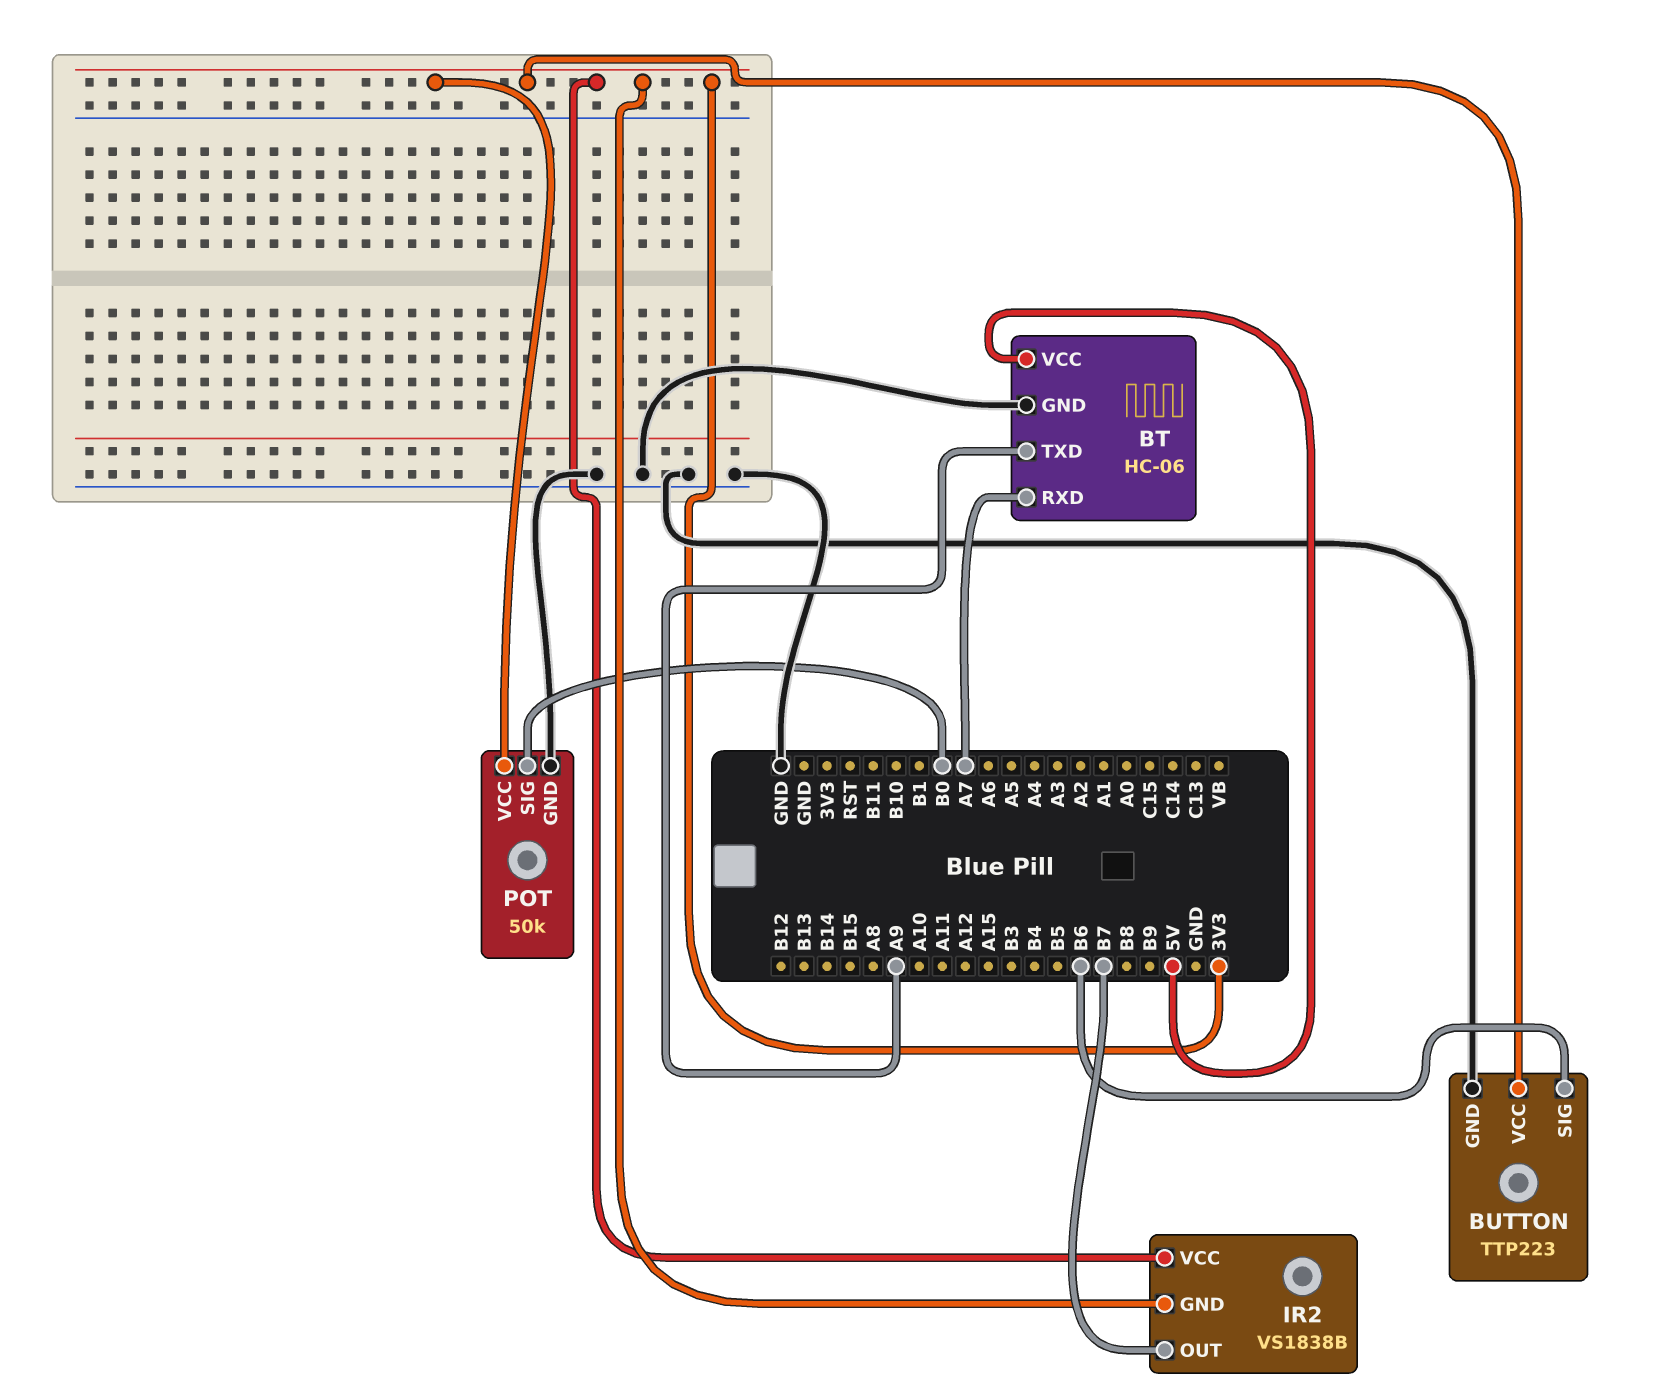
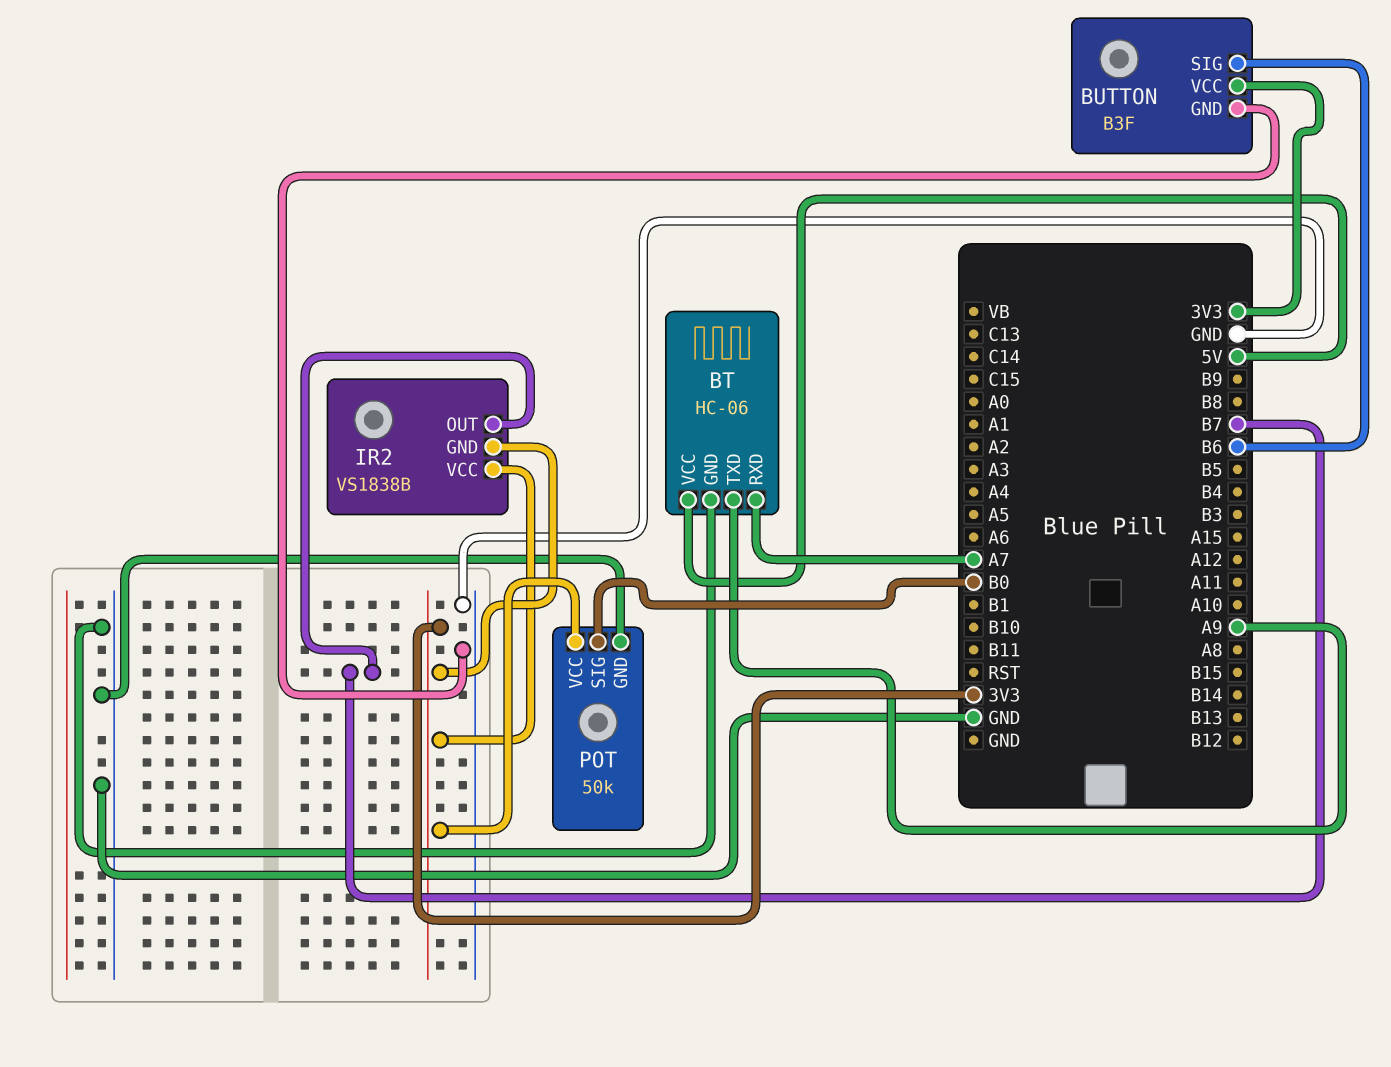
BUTTON: TTP223 -> B3F

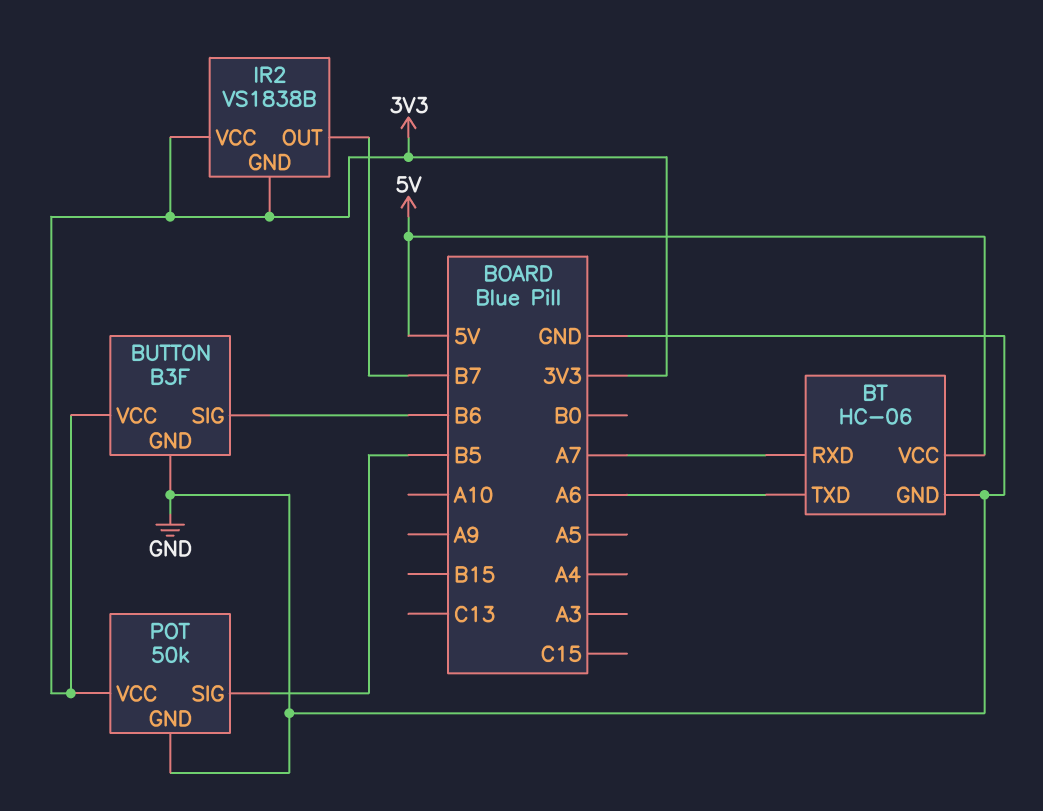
BT pin TXD: A9 -> A6
POT pin SIG: B0 -> B5

